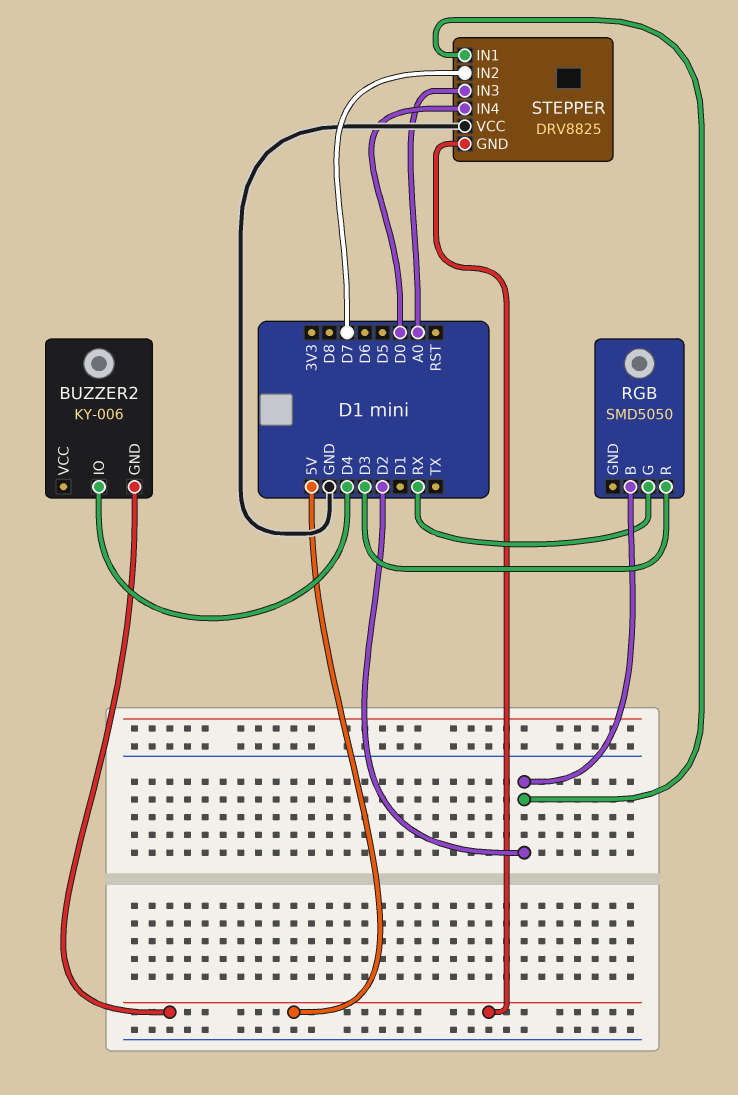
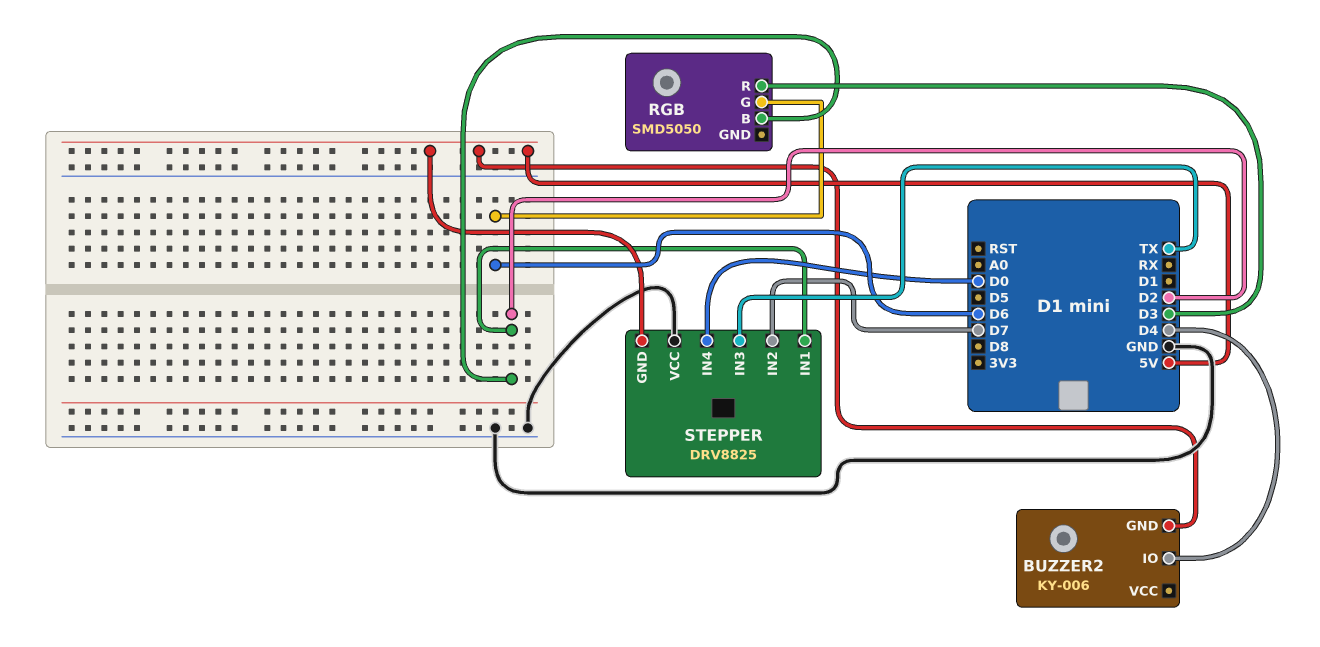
RGB pin G: RX -> D6
STEPPER pin IN3: A0 -> TX

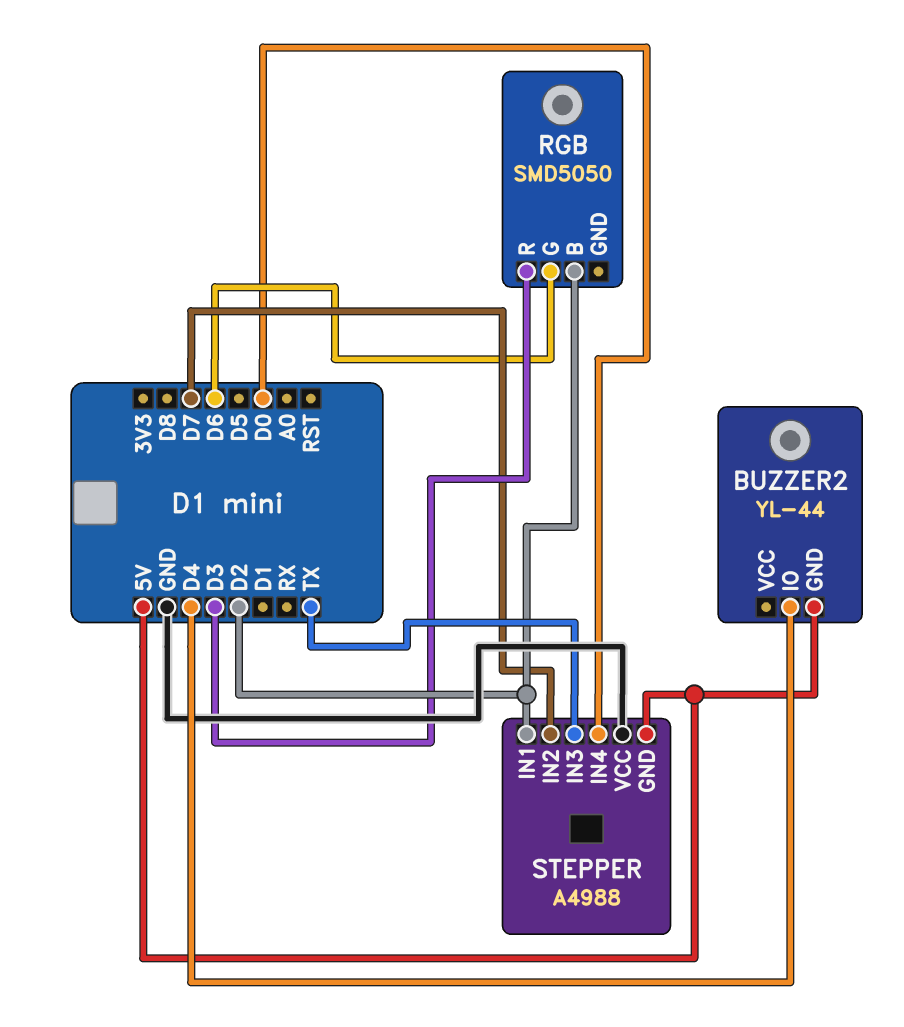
BUZZER2: KY-006 -> YL-44
STEPPER: DRV8825 -> A4988

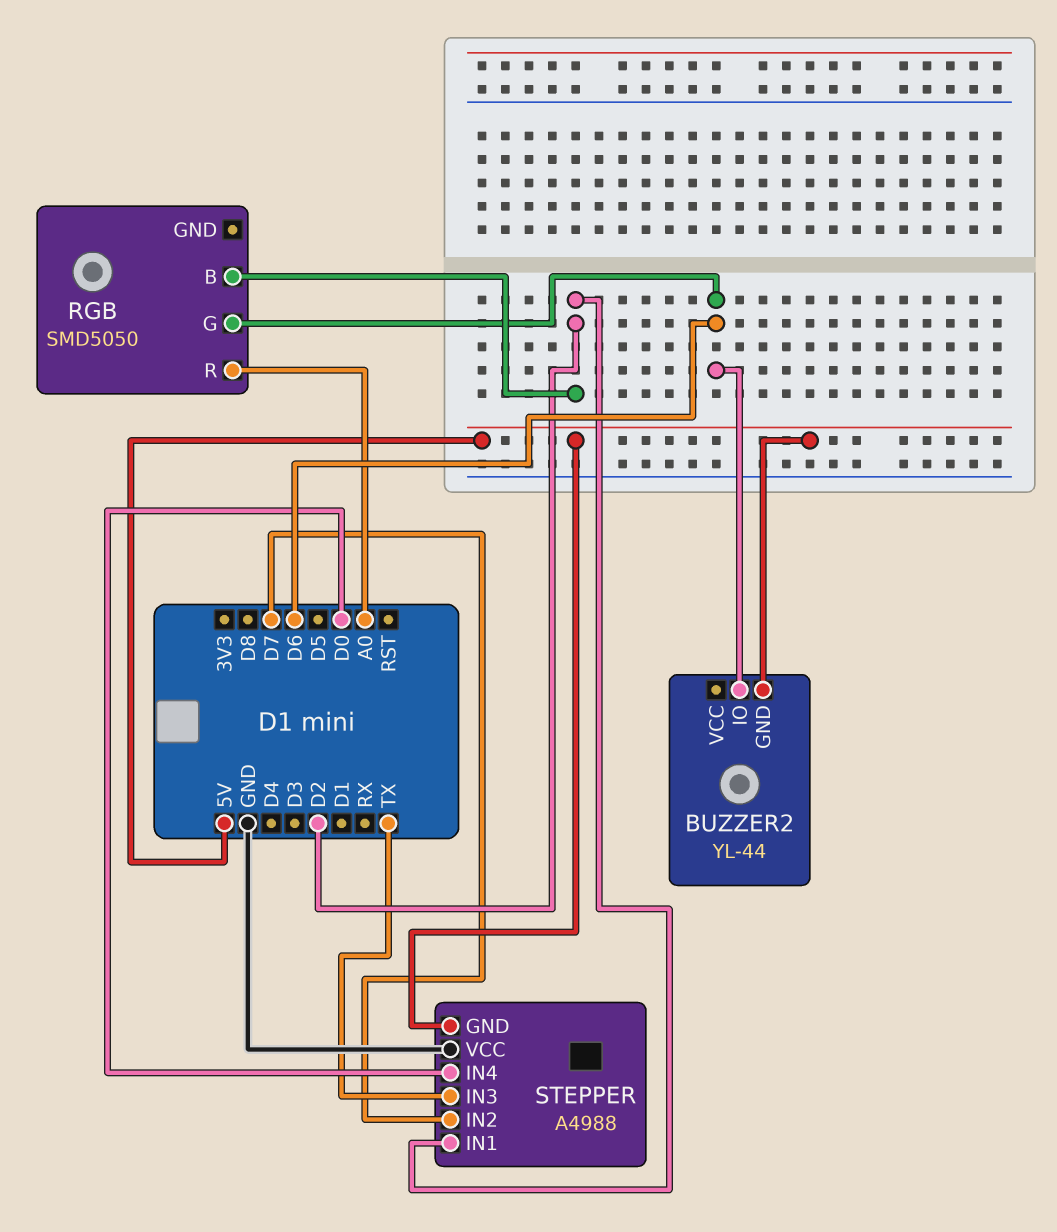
BUZZER2 pin IO: D4 -> D6
RGB pin R: D3 -> A0

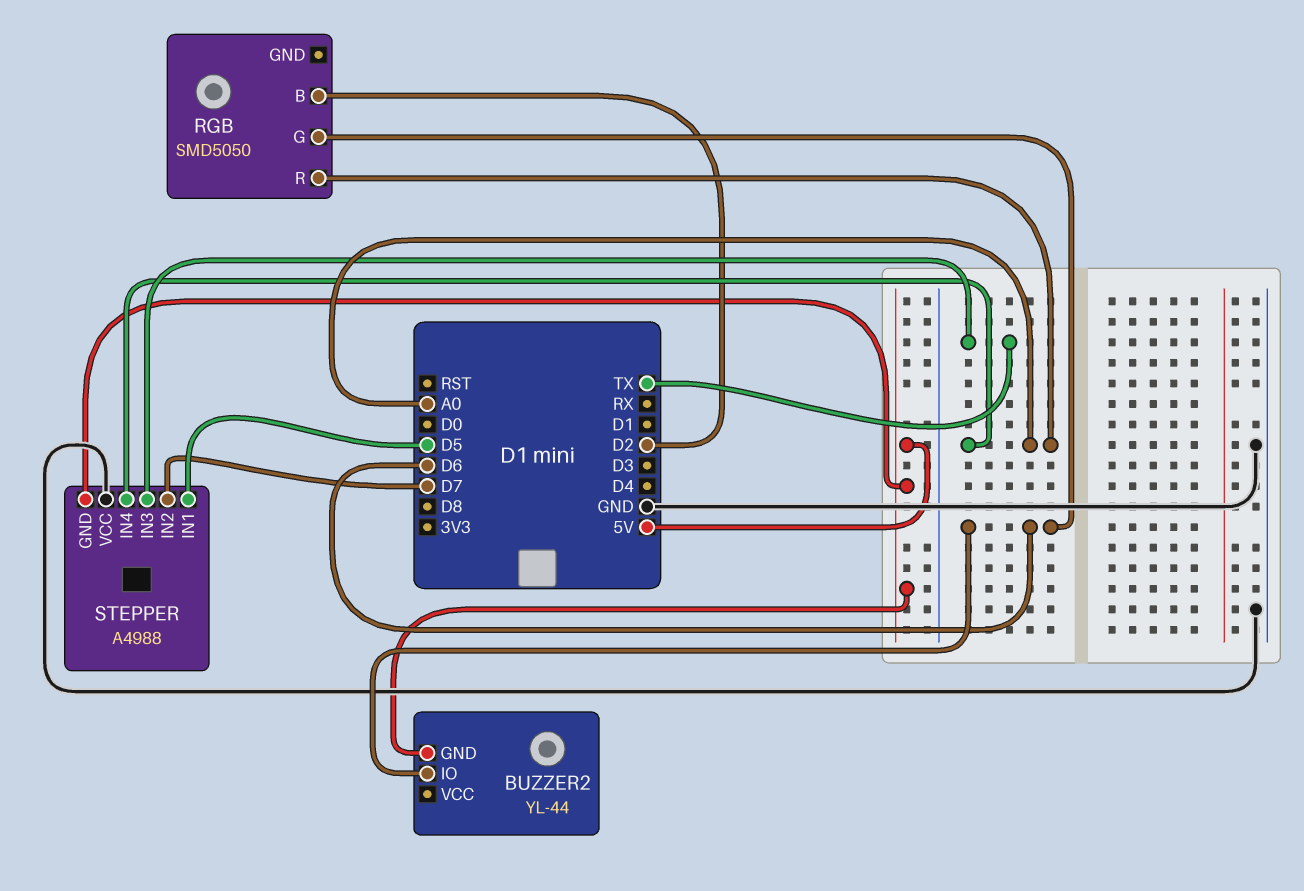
STEPPER pin IN1: D2 -> D5
STEPPER pin IN4: D0 -> A0

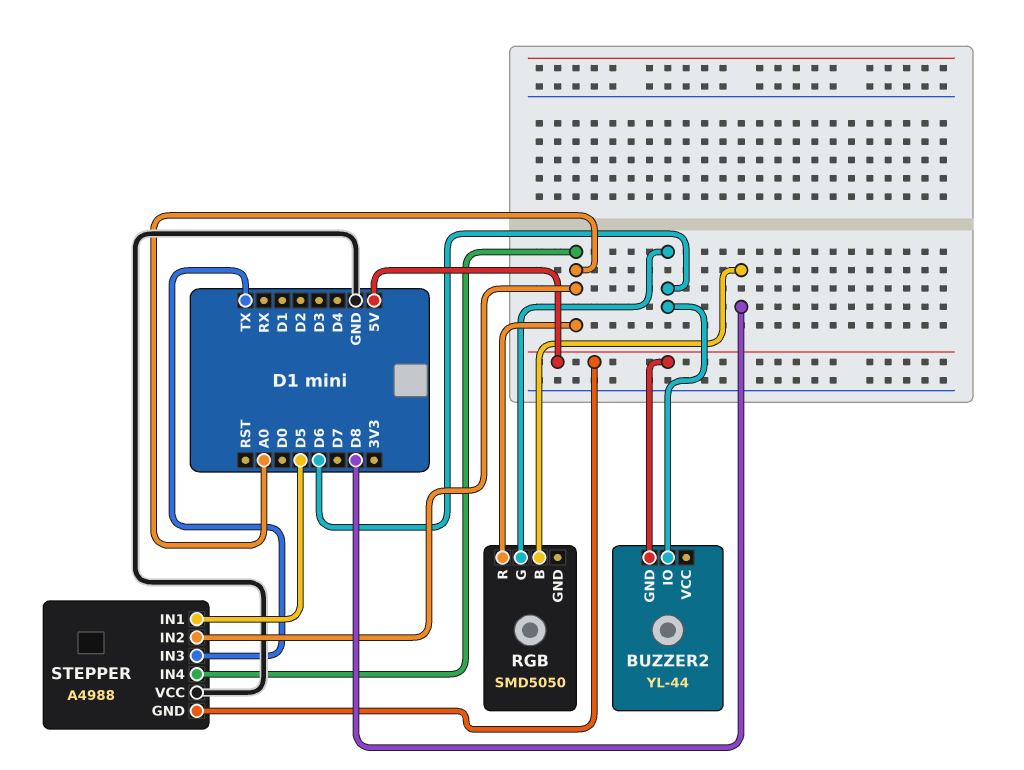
RGB pin B: D2 -> D8
STEPPER pin IN2: D7 -> A0

